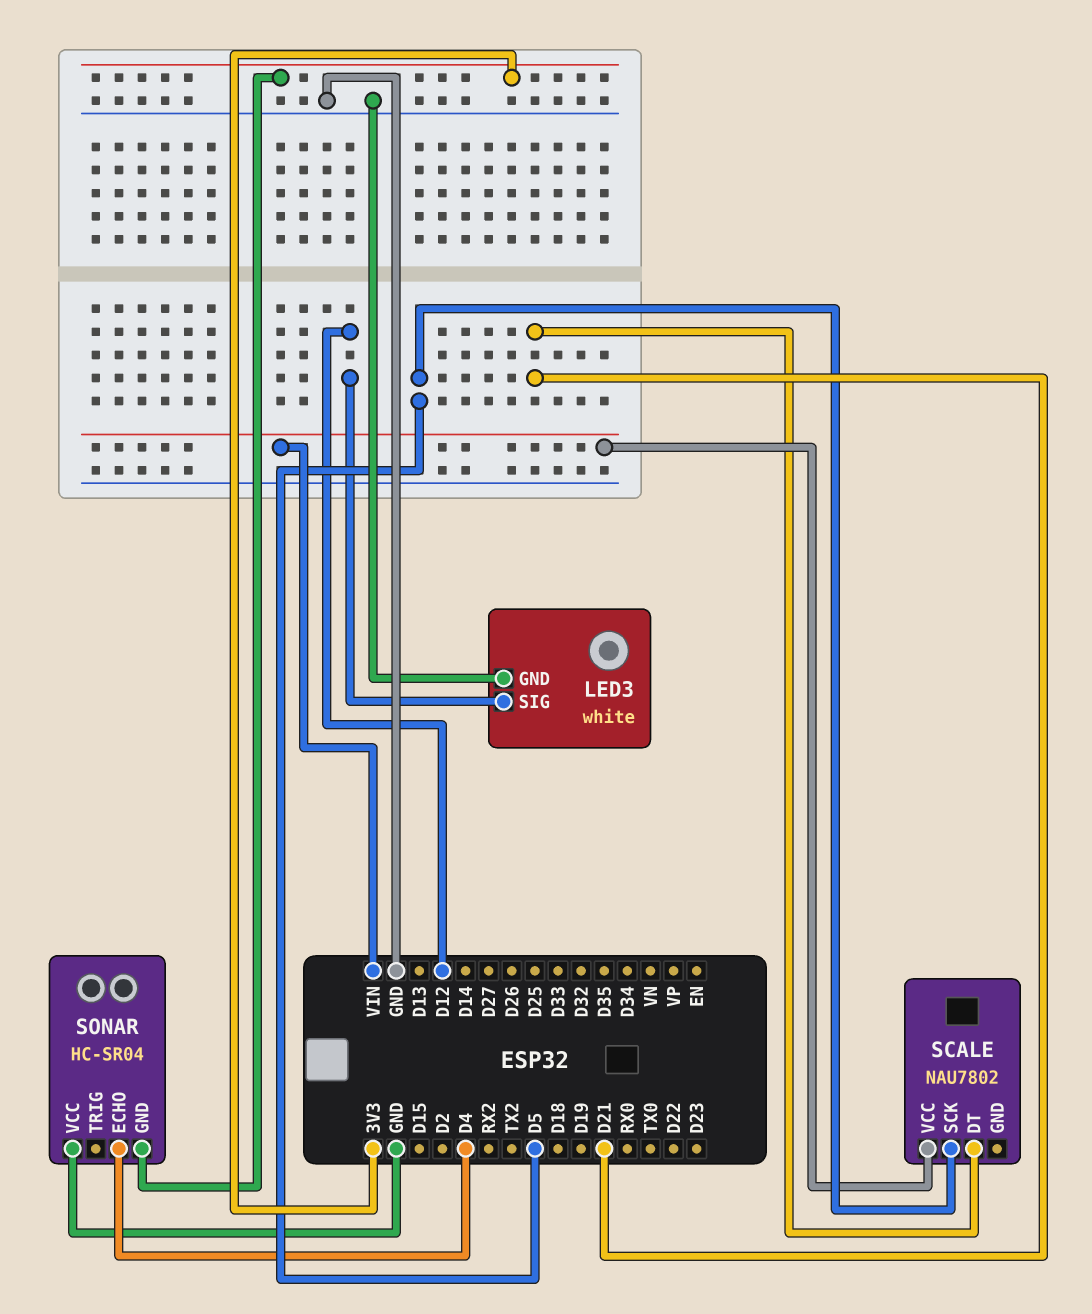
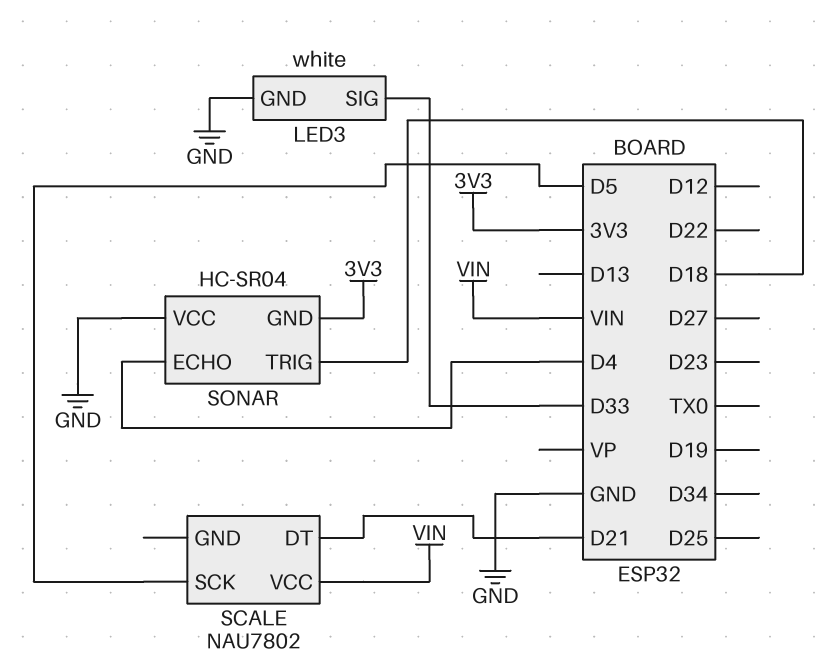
LED3 pin SIG: D12 -> D33
SONAR pin TRIG: none -> D18

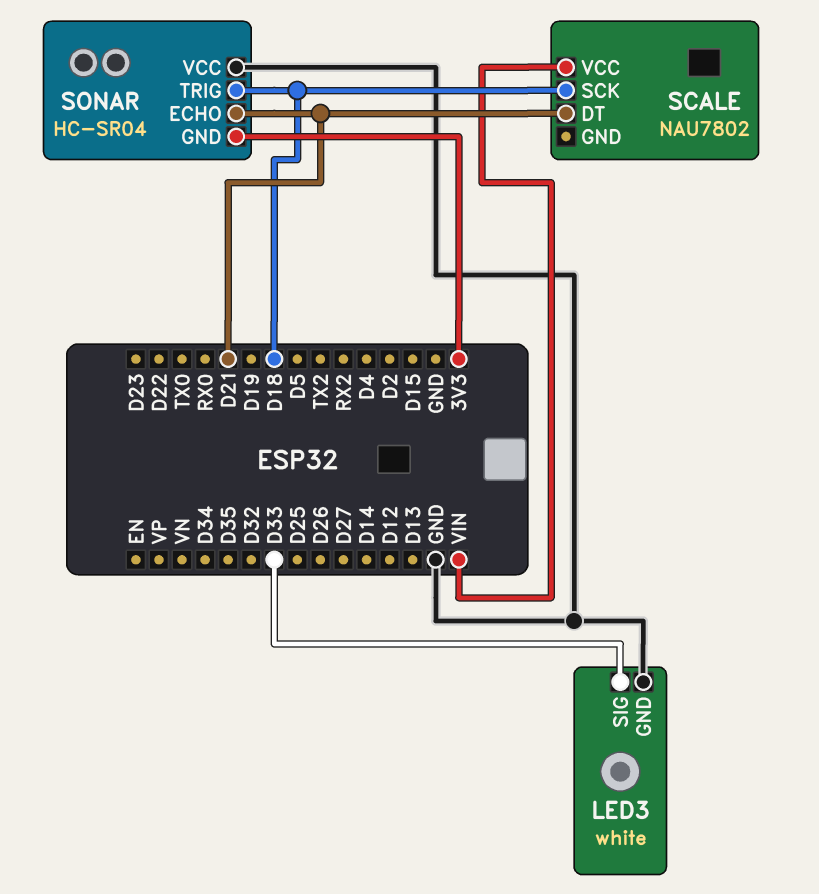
SCALE pin SCK: D5 -> D18
SONAR pin ECHO: D4 -> D21

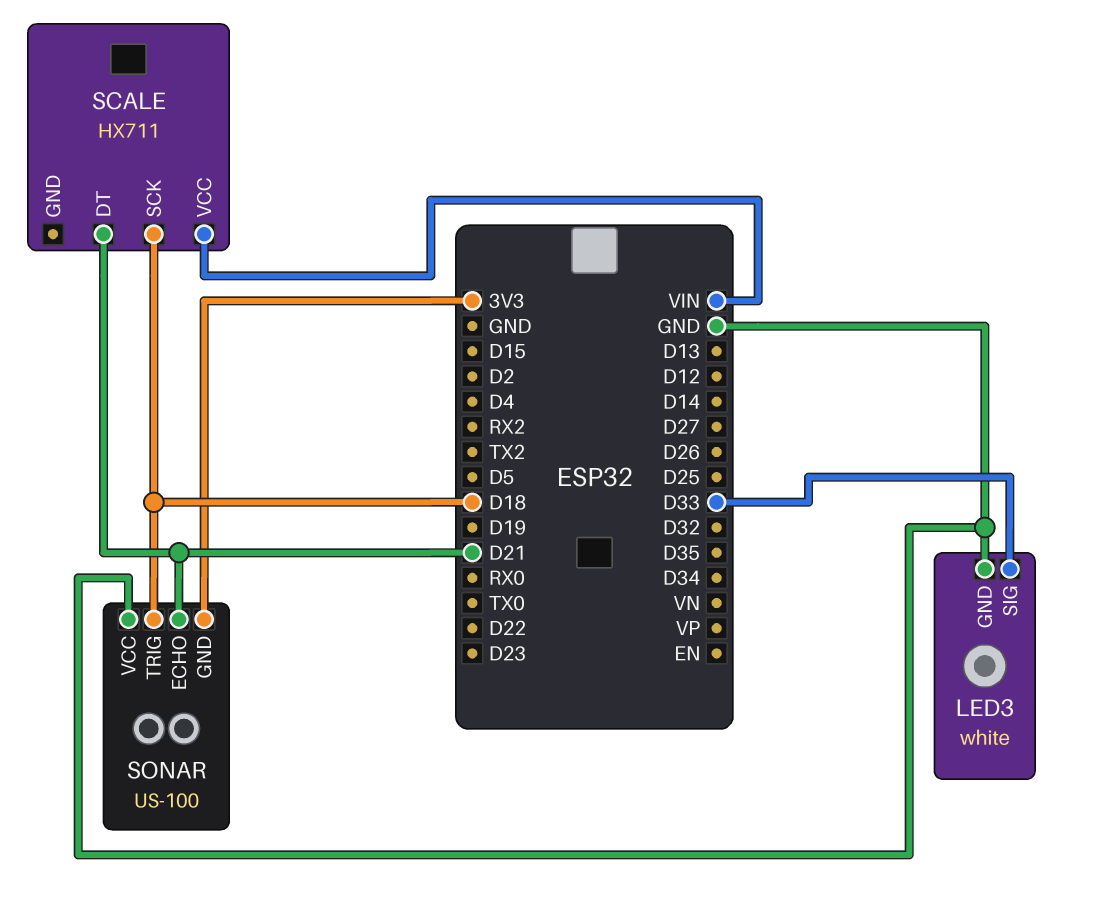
SCALE: NAU7802 -> HX711
SONAR: HC-SR04 -> US-100

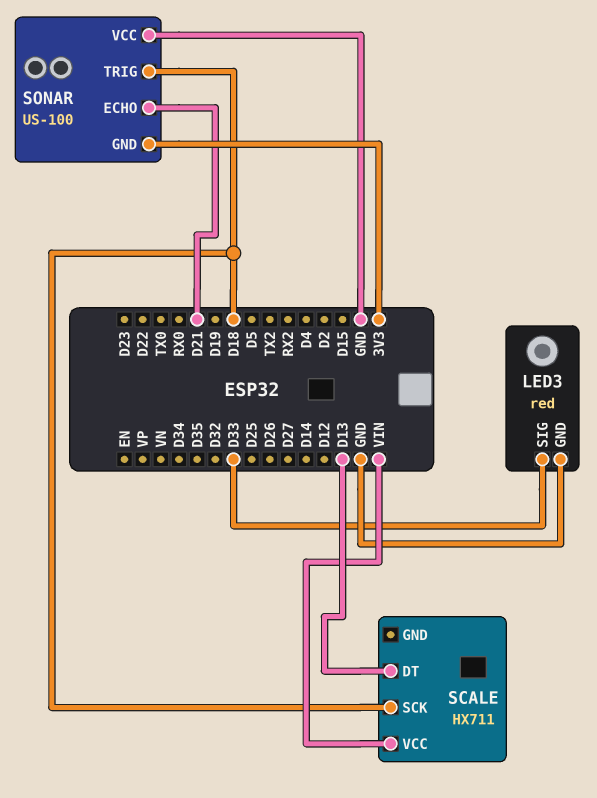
LED3: white -> red
SCALE pin DT: D21 -> D13

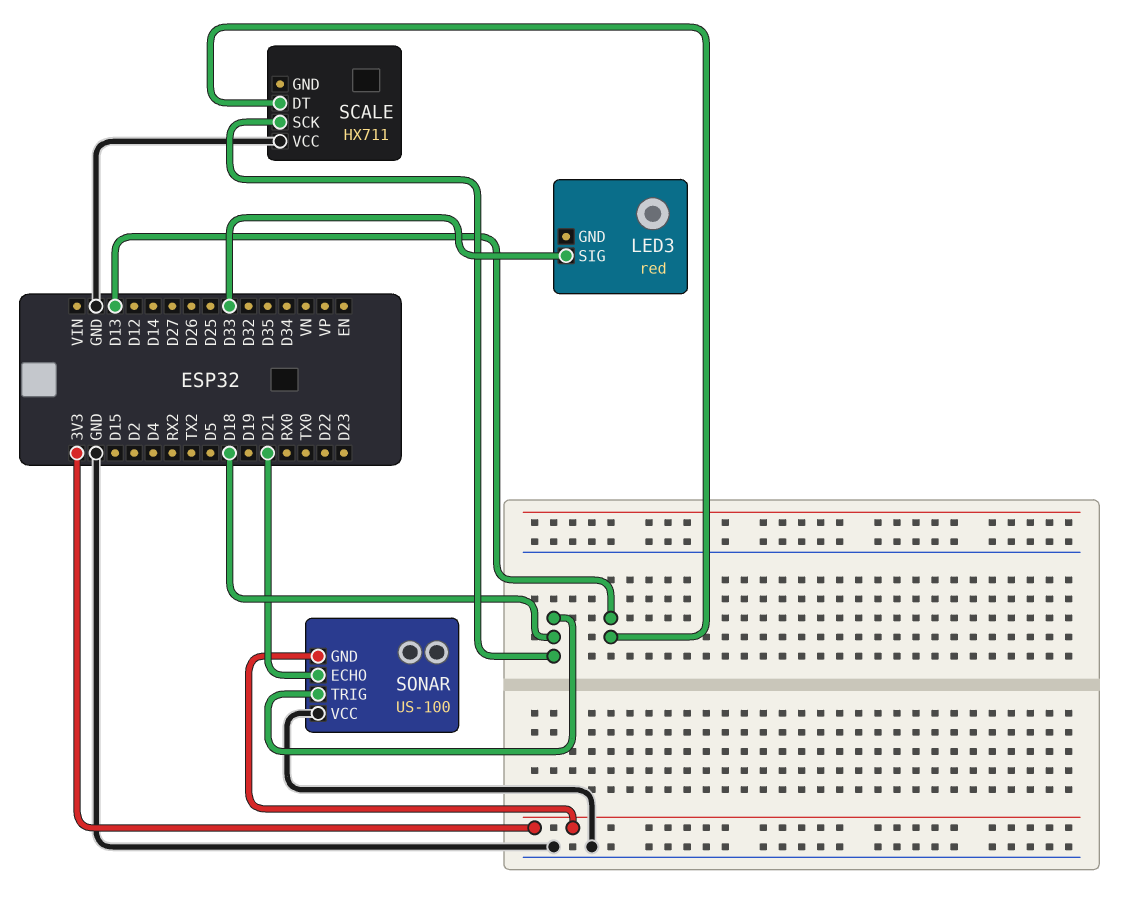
LED3 pin GND: GND -> none
SCALE pin VCC: VIN -> GND

